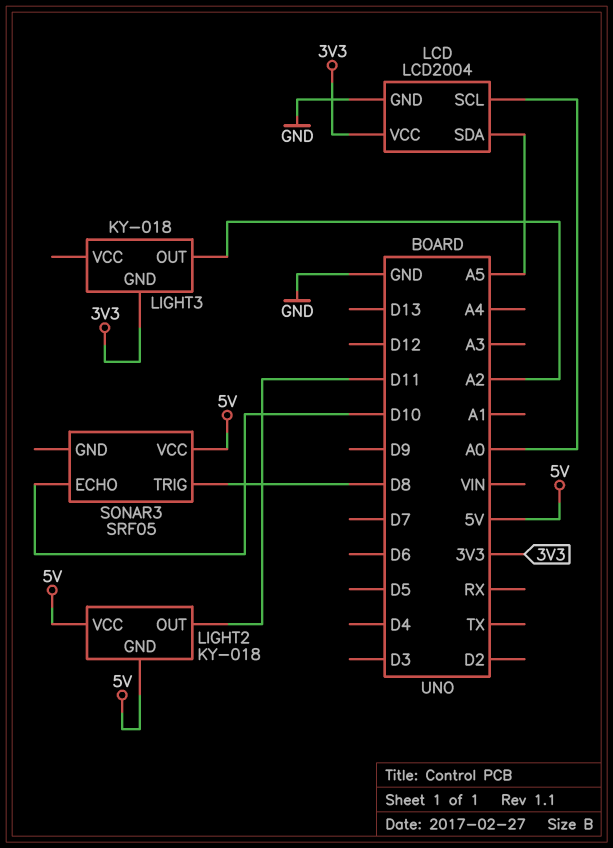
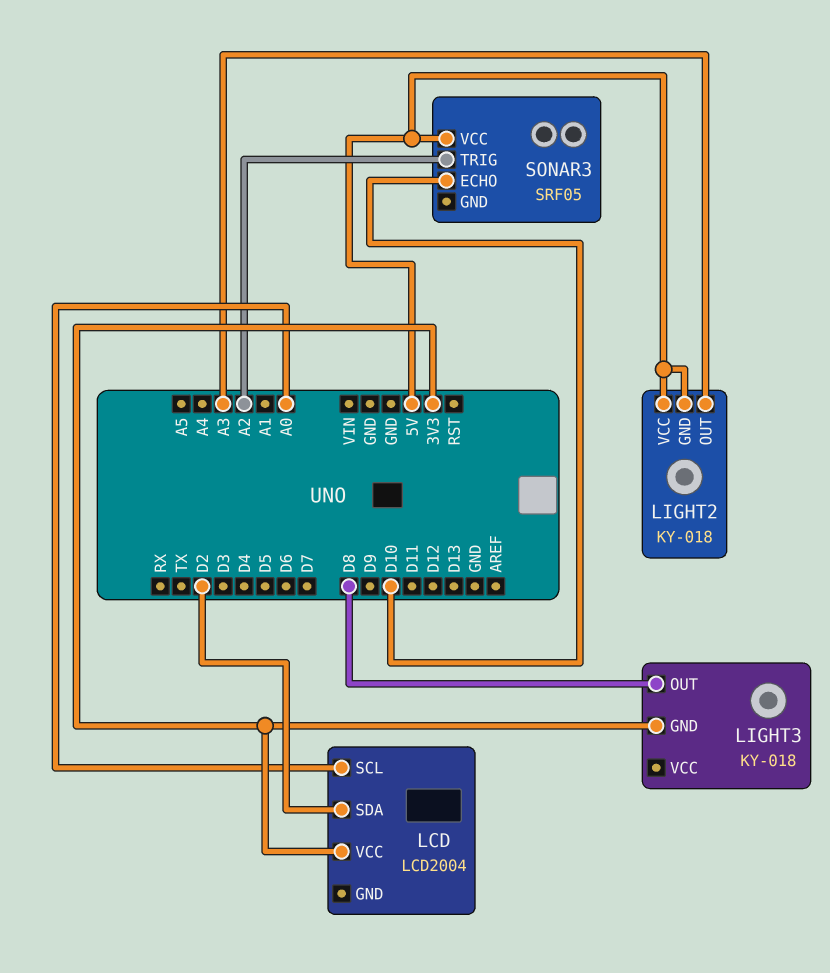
LCD pin GND: GND -> none
LCD pin SDA: A5 -> D2
LIGHT2 pin OUT: D11 -> A3
LIGHT3 pin OUT: A2 -> D8
SONAR3 pin TRIG: D8 -> A2

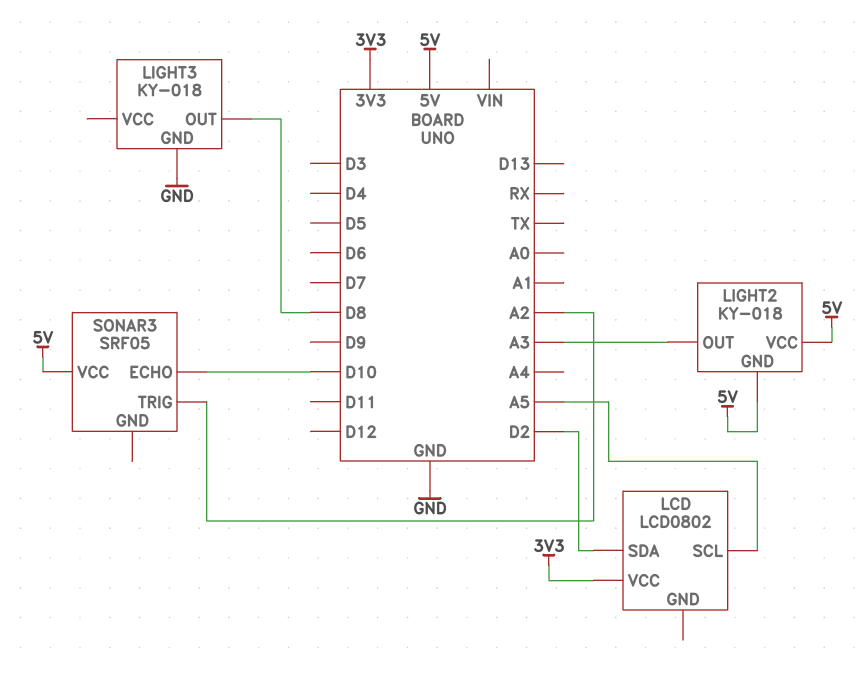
LCD: LCD2004 -> LCD0802
LCD pin SCL: A0 -> A5
LIGHT3 pin GND: 3V3 -> GND

